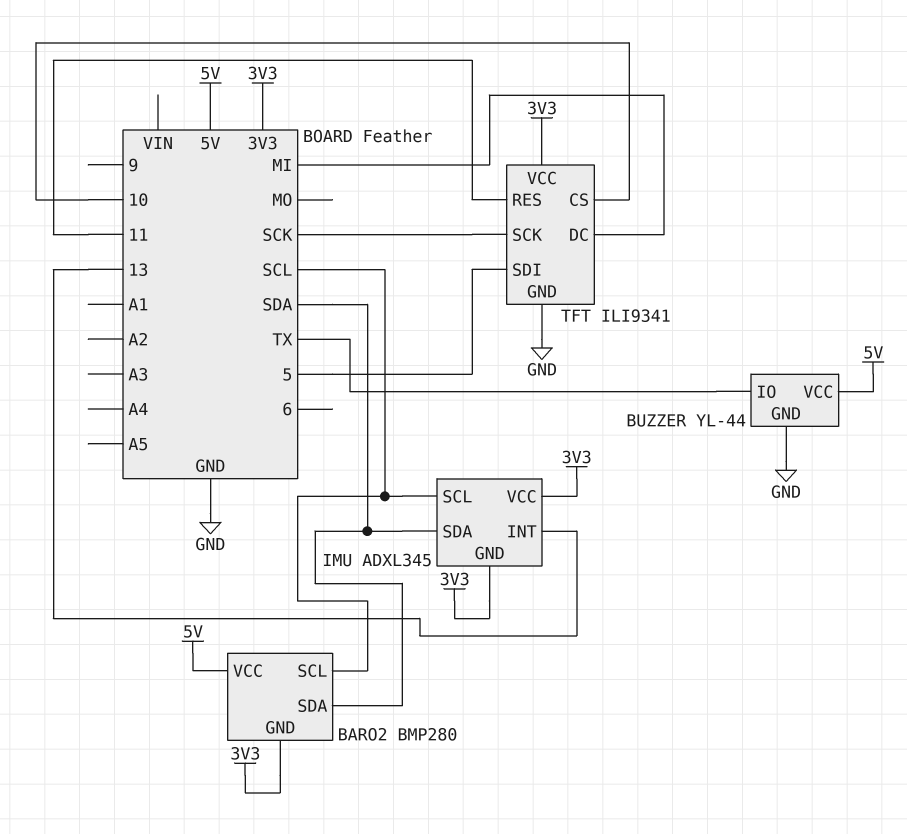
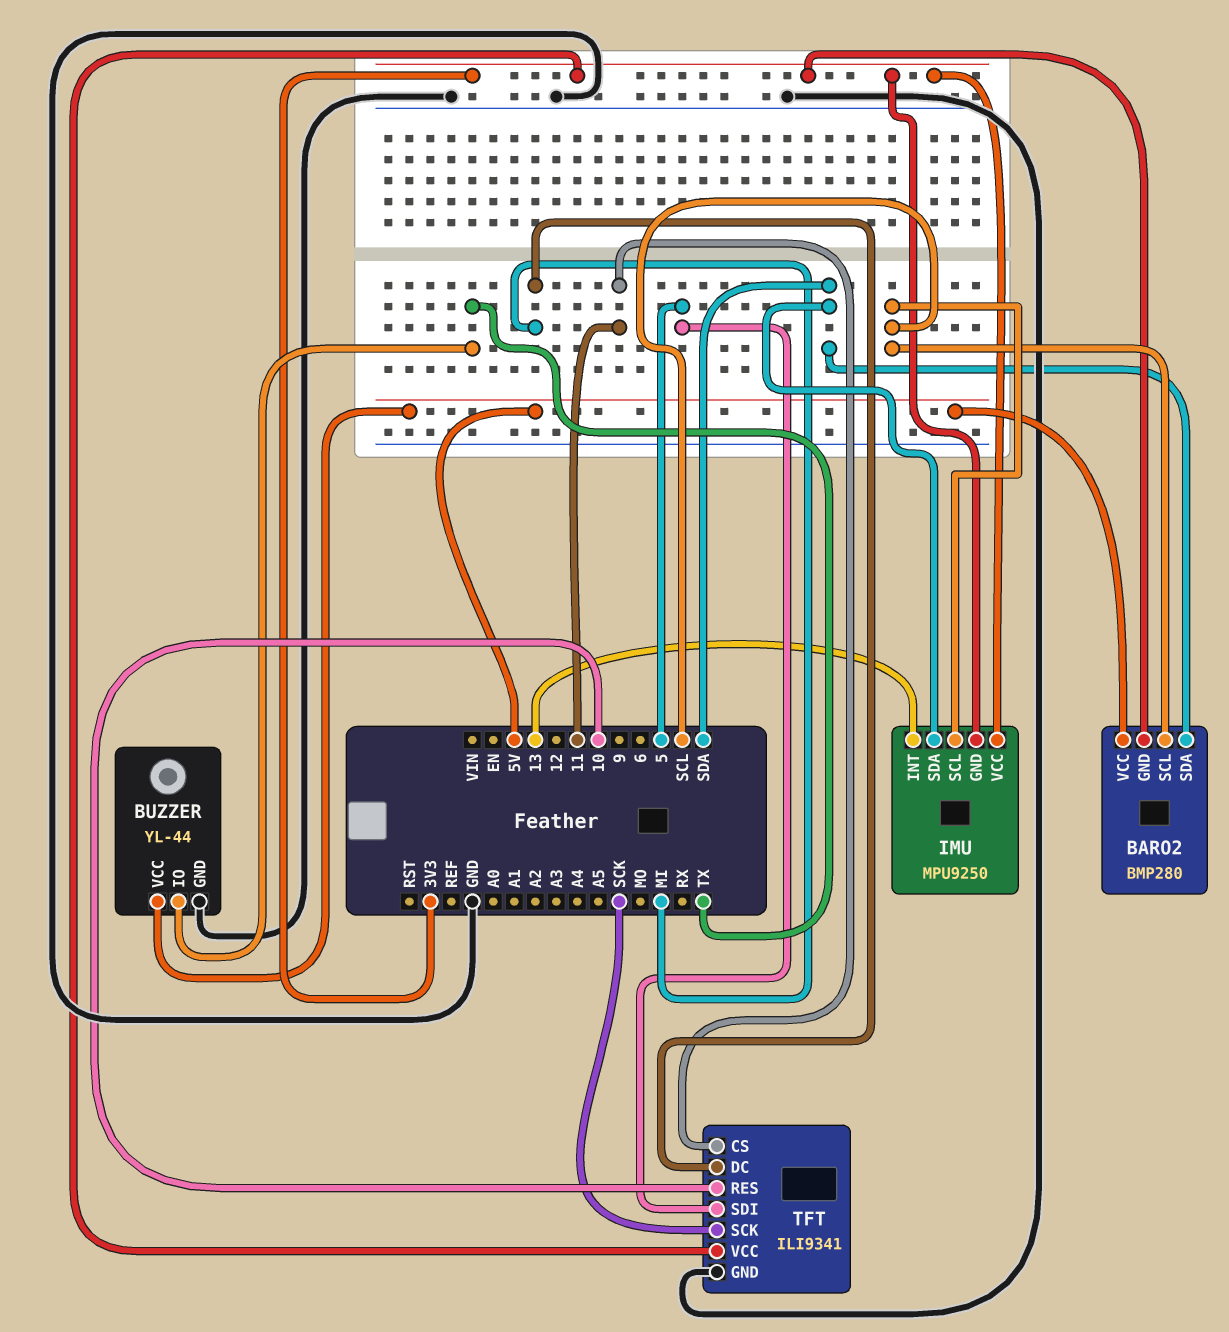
IMU: ADXL345 -> MPU9250
TFT pin CS: 10 -> 11
TFT pin RES: 11 -> 10

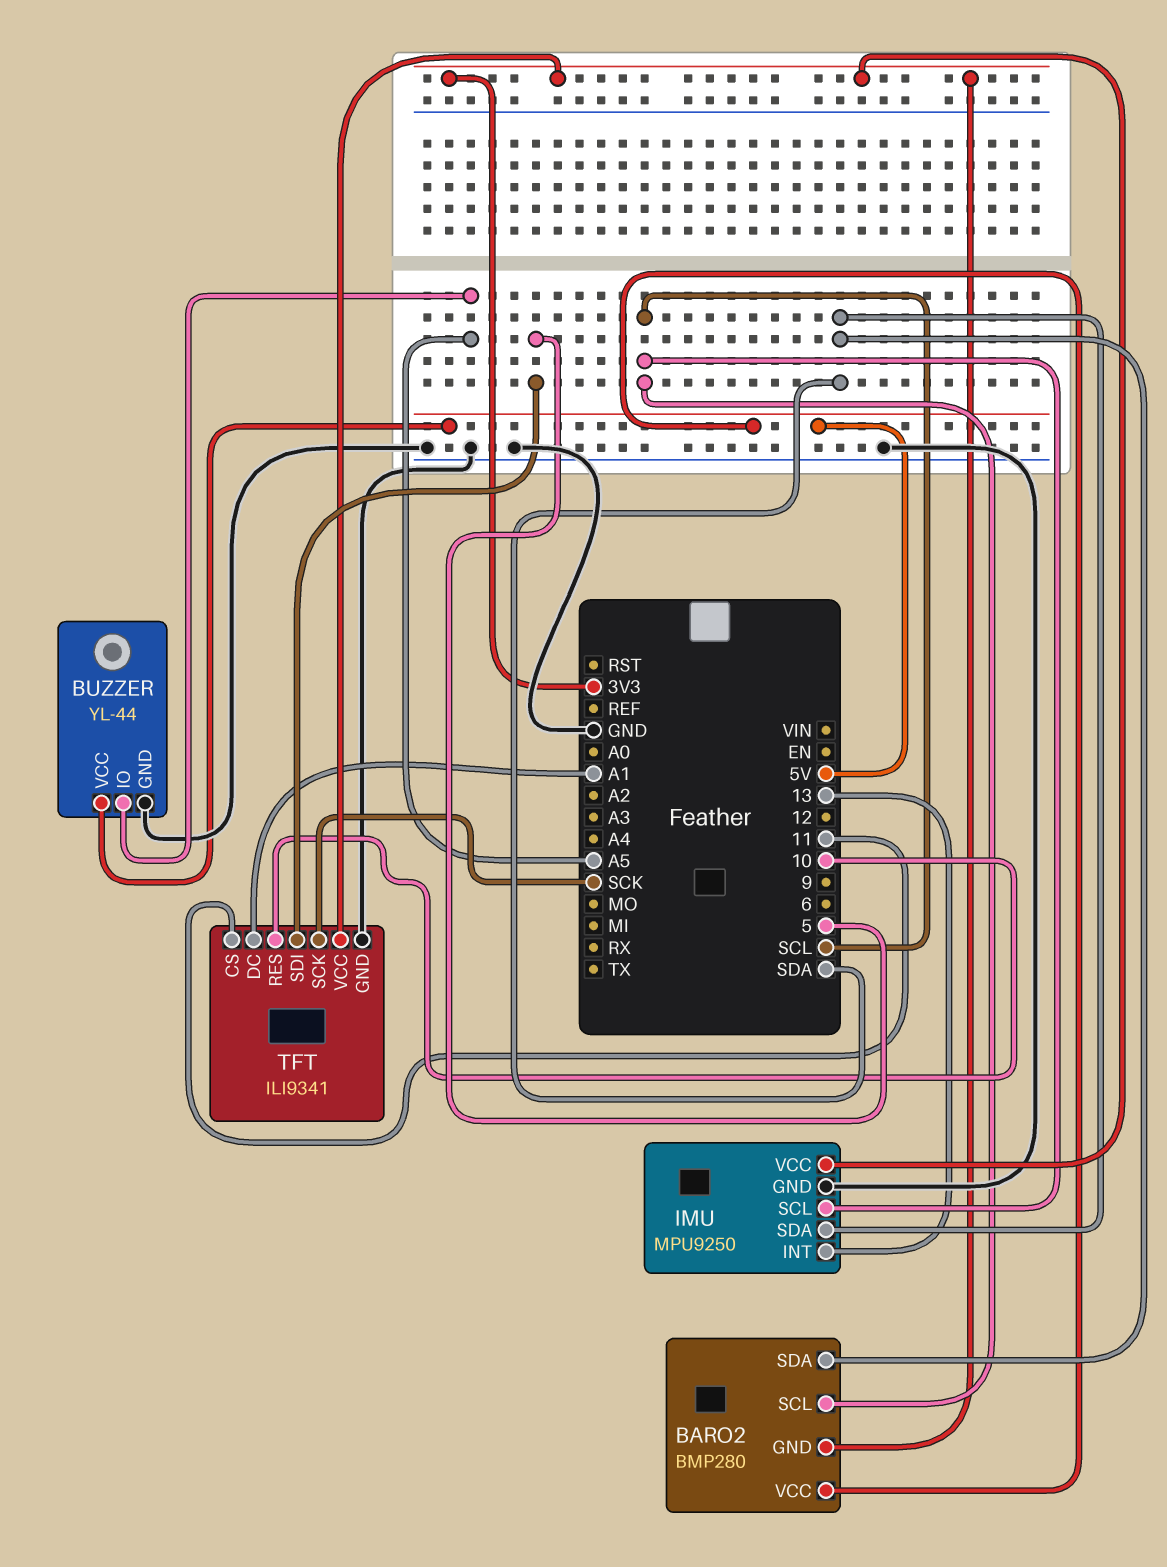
BUZZER pin IO: TX -> A5
IMU pin GND: 3V3 -> GND
TFT pin DC: MI -> A1

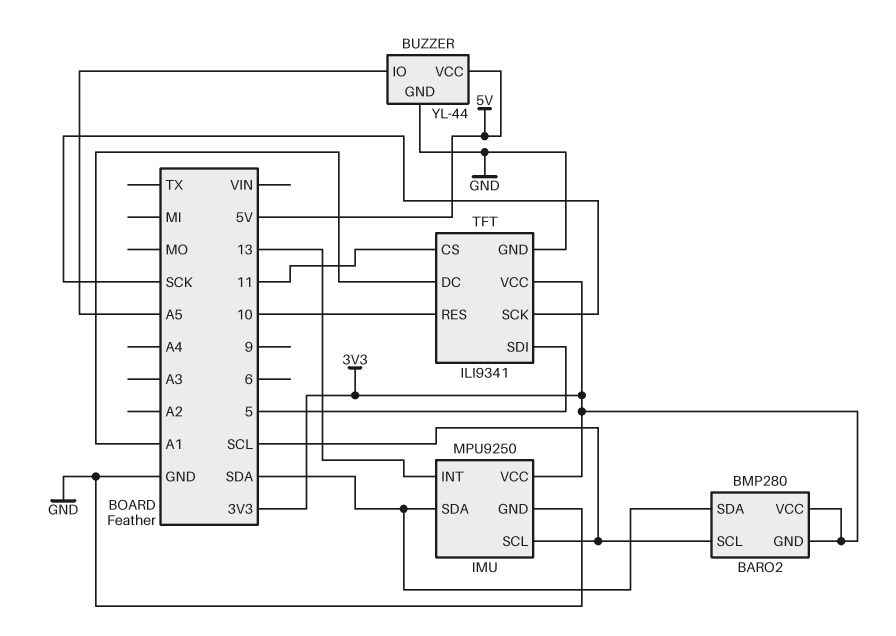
BARO2 pin VCC: 5V -> 3V3

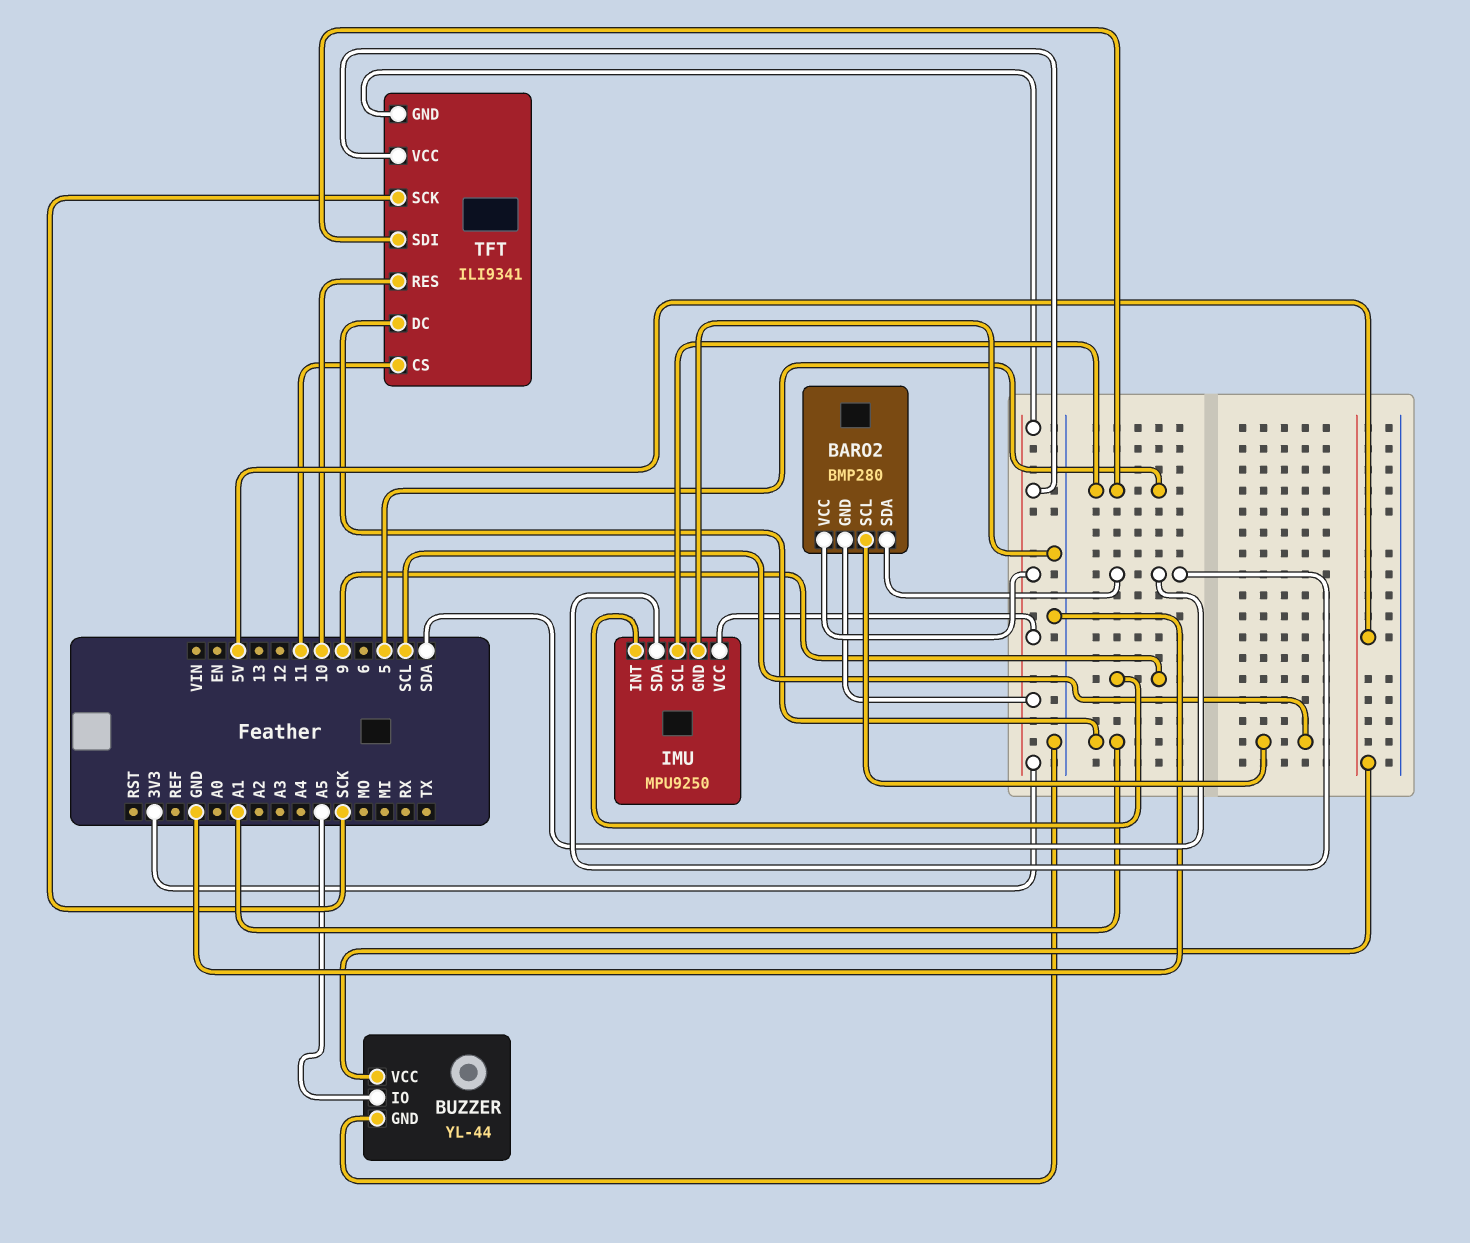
IMU pin INT: 13 -> 9
IMU pin SCL: SCL -> 5
TFT pin GND: GND -> 3V3

